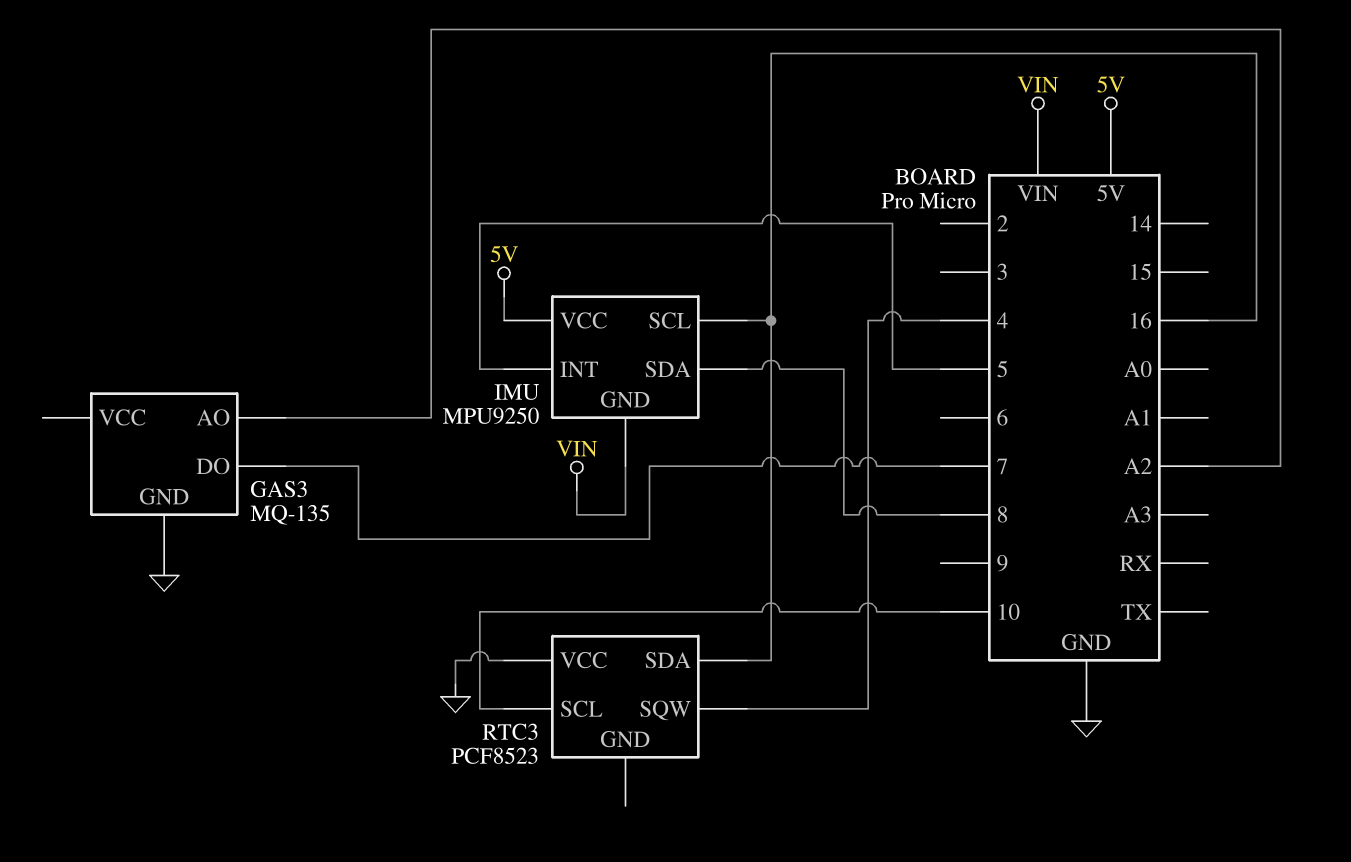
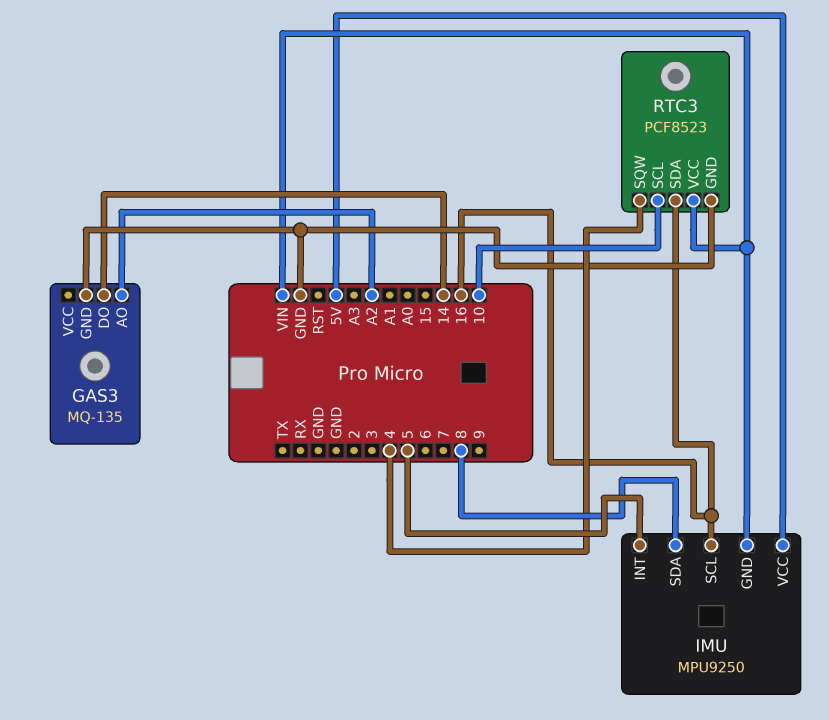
GAS3 pin DO: 7 -> 14
RTC3 pin GND: none -> GND
RTC3 pin VCC: GND -> VIN

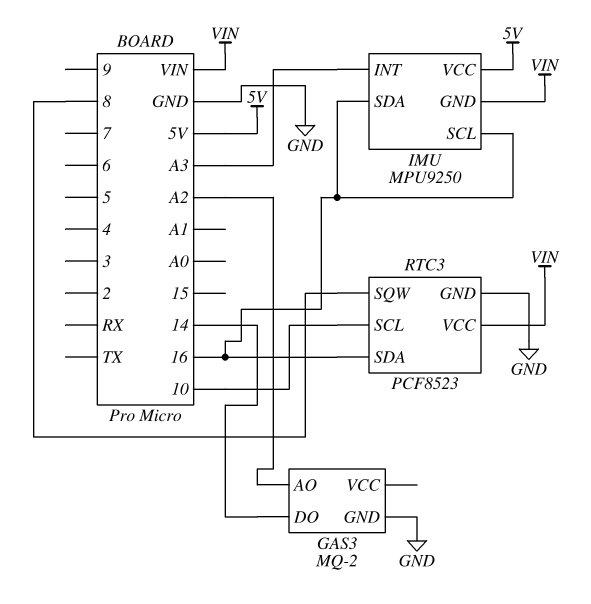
GAS3: MQ-135 -> MQ-2
IMU pin INT: 5 -> A3
IMU pin SDA: 8 -> 16
RTC3 pin SQW: 4 -> 8

